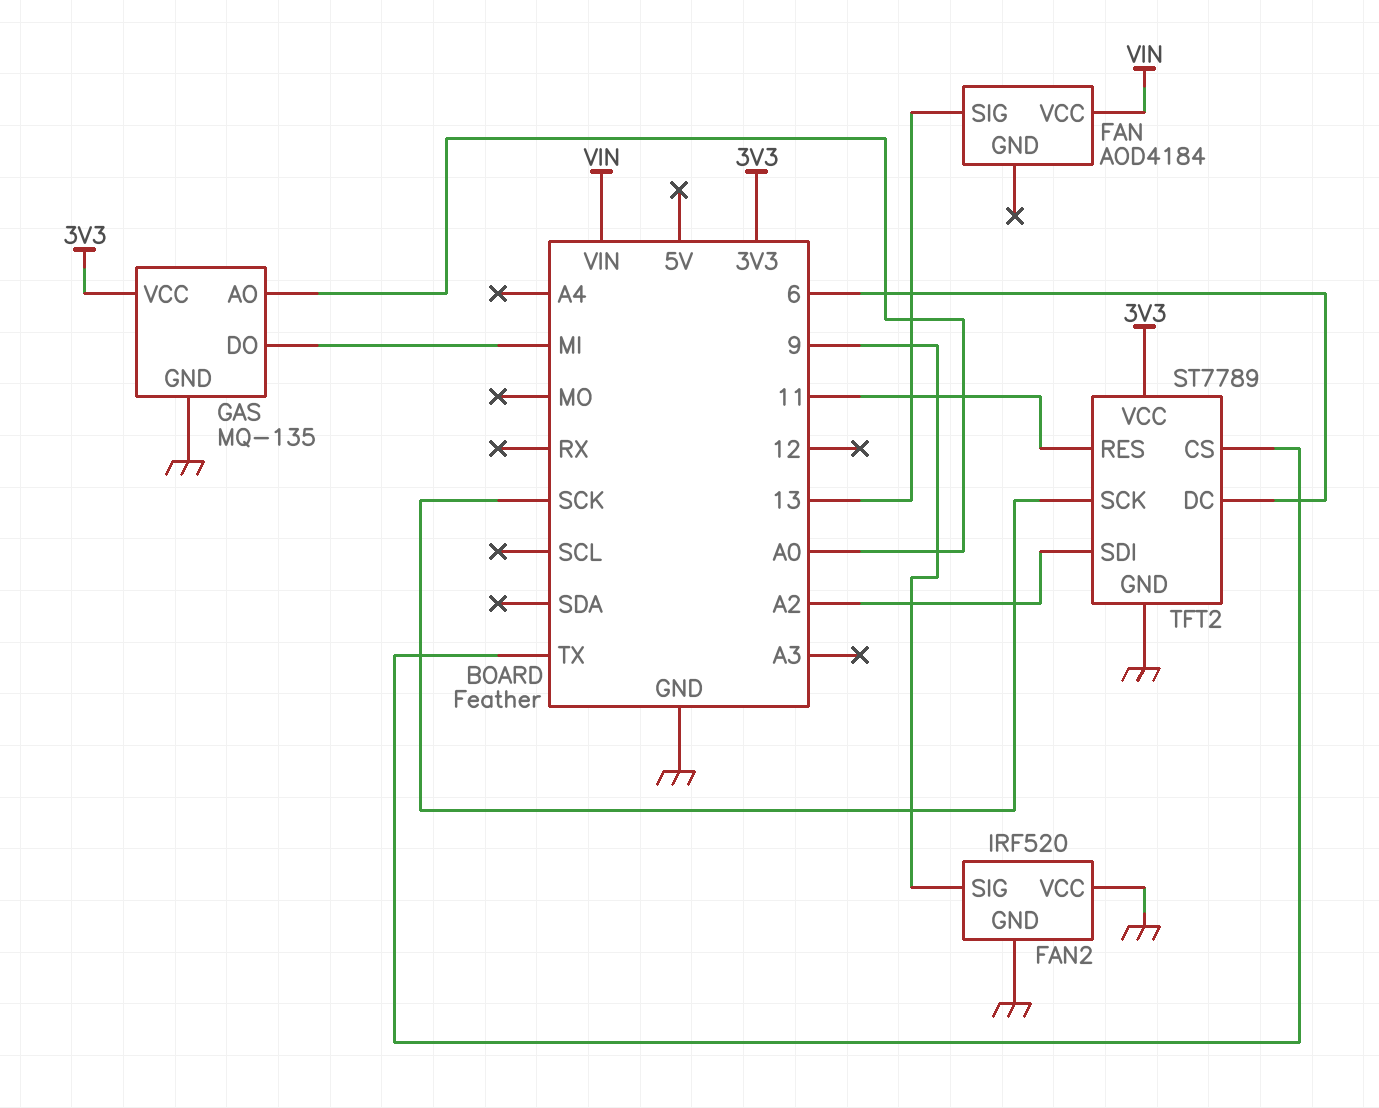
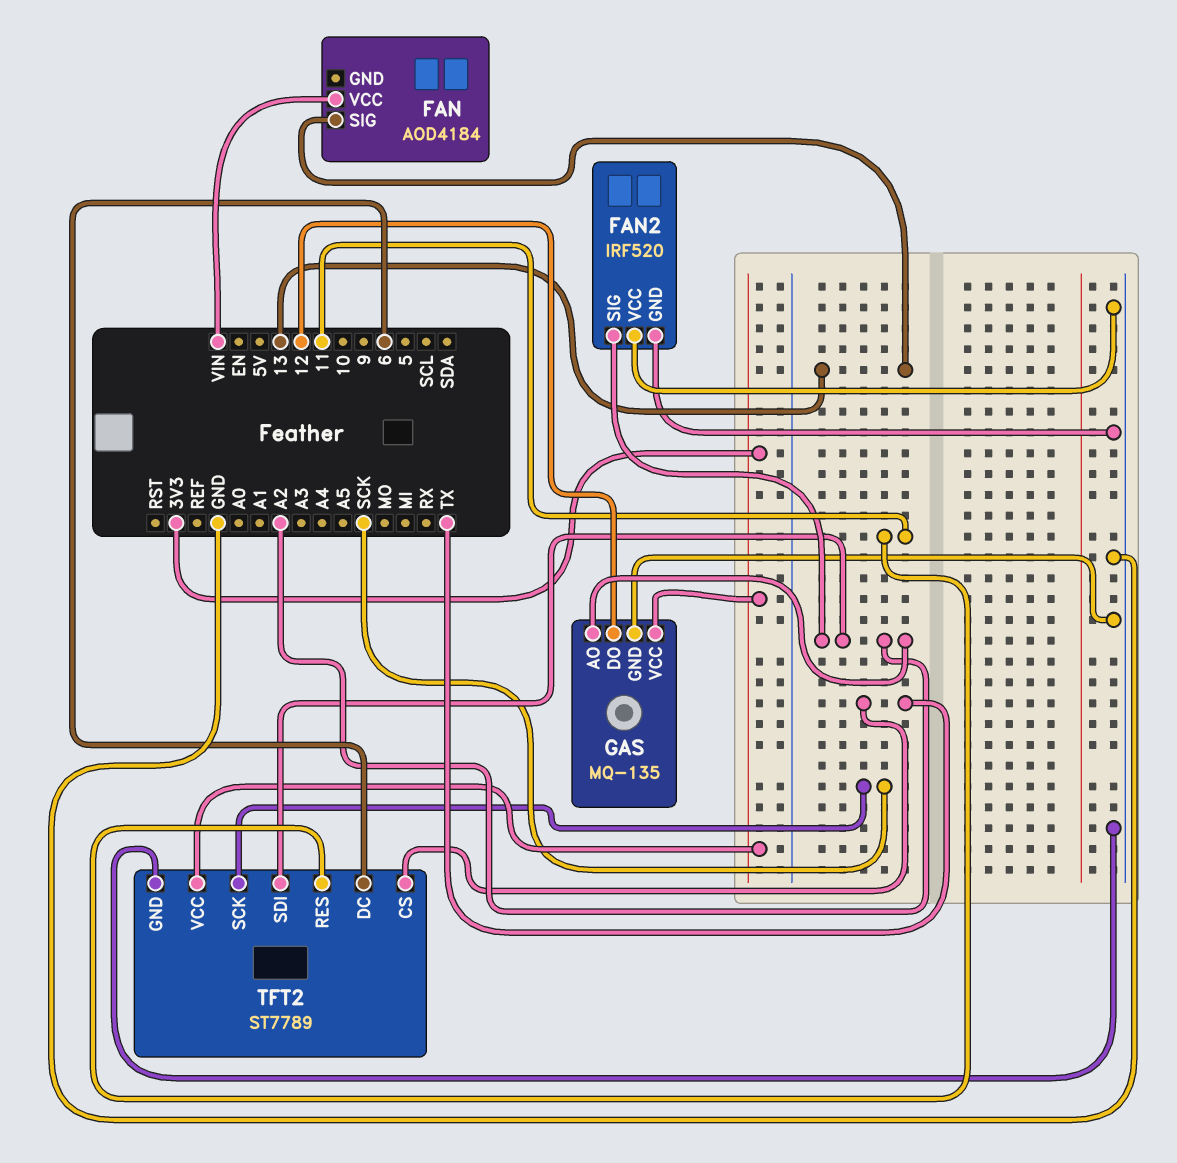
FAN2 pin SIG: 9 -> A2
GAS pin AO: A0 -> A2
GAS pin DO: MI -> 12

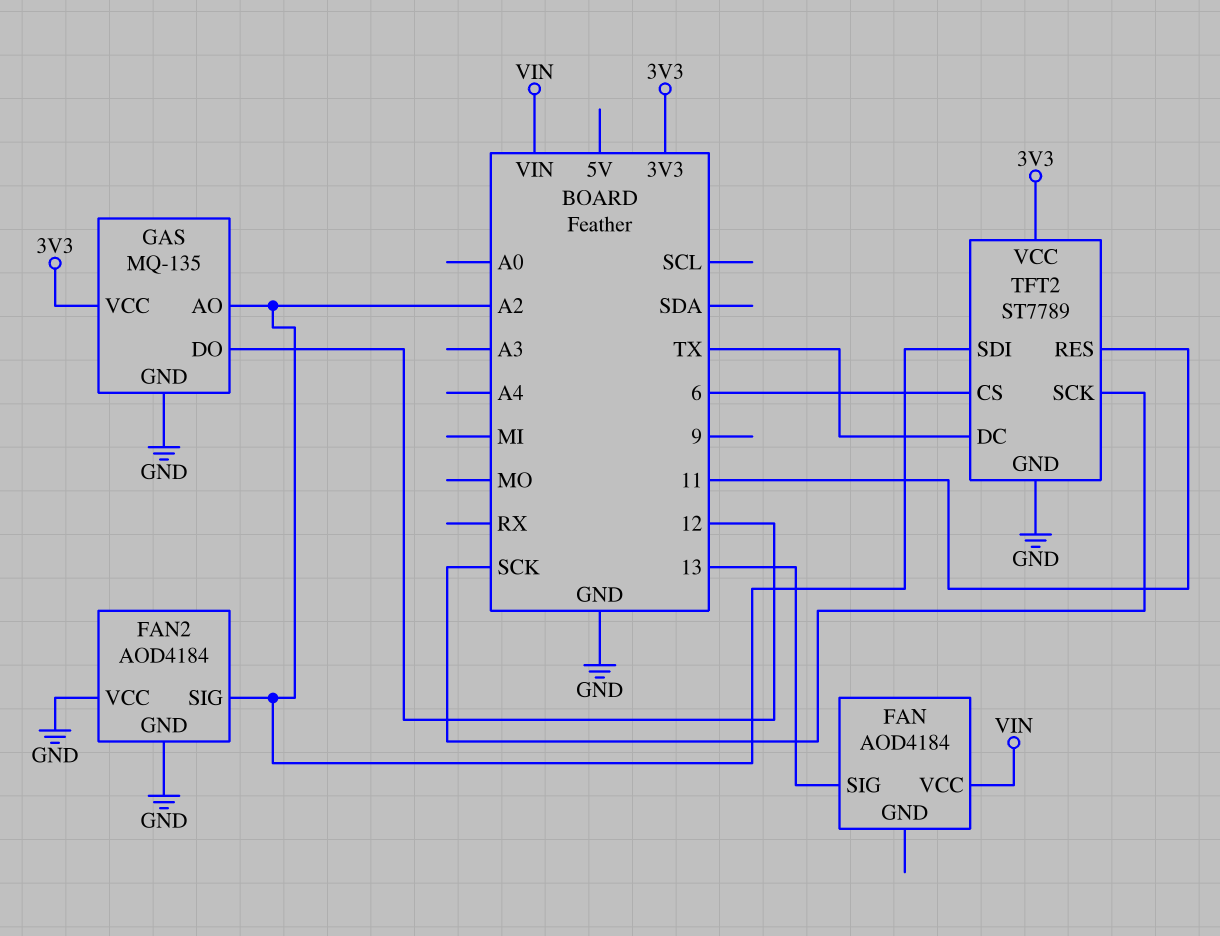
FAN2: IRF520 -> AOD4184
TFT2 pin CS: TX -> 6
TFT2 pin DC: 6 -> TX

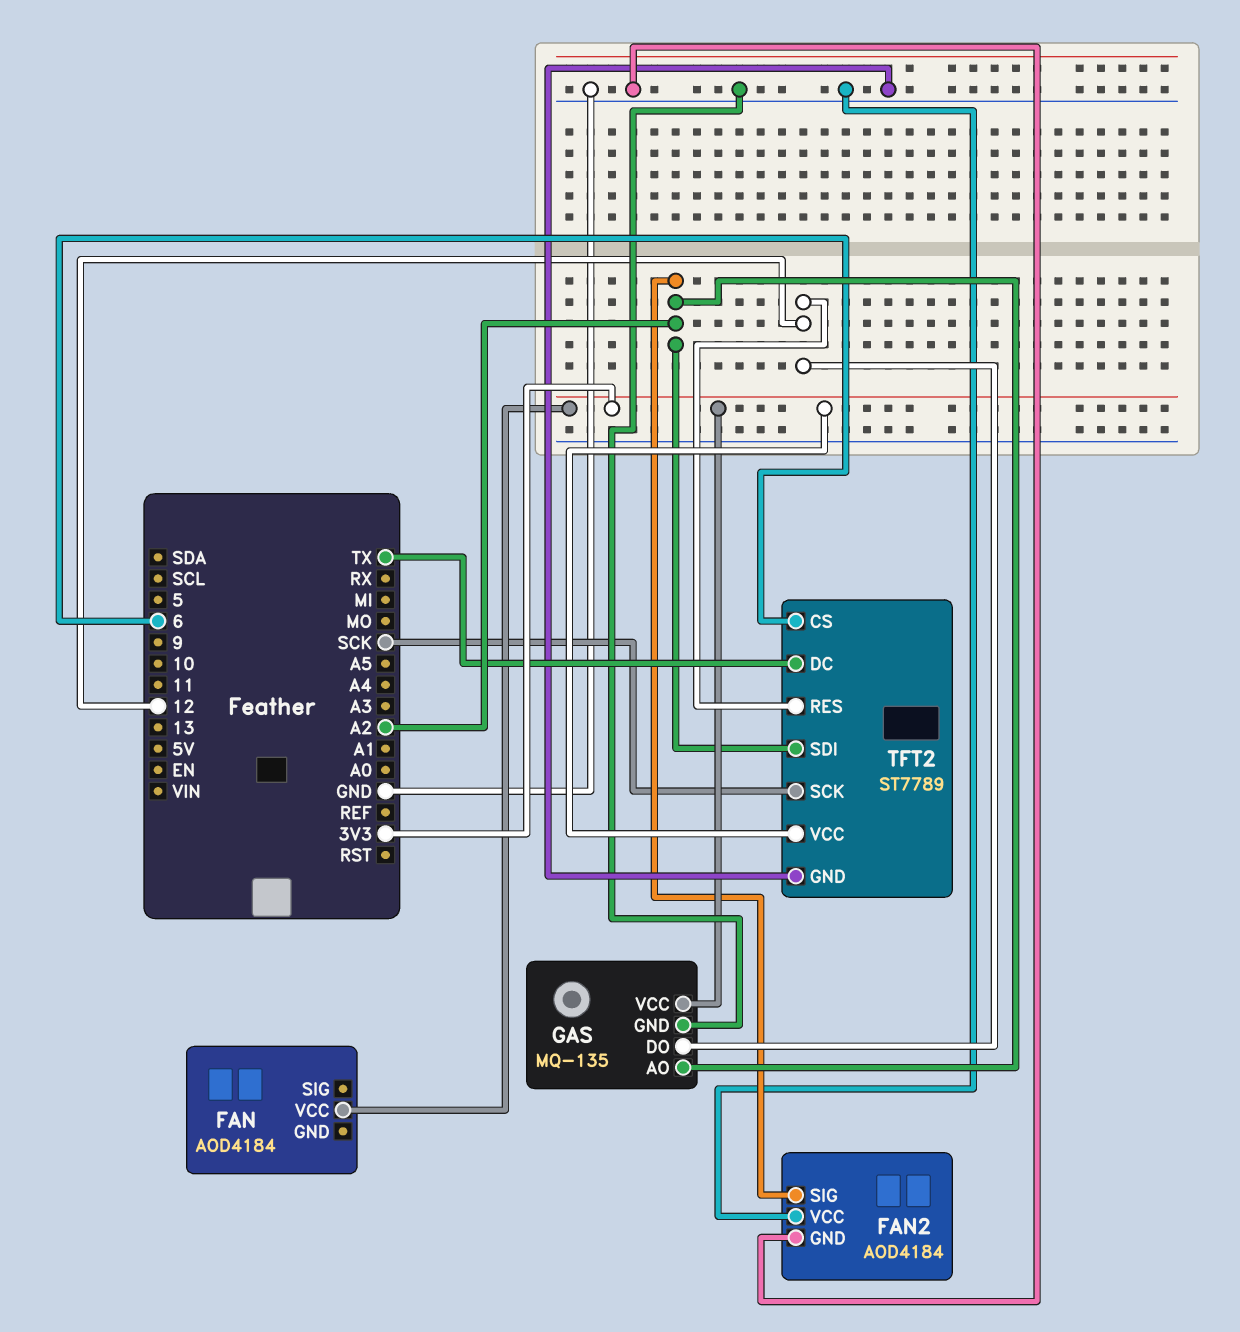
FAN pin SIG: 13 -> none
FAN pin VCC: VIN -> 3V3
TFT2 pin RES: 11 -> 12

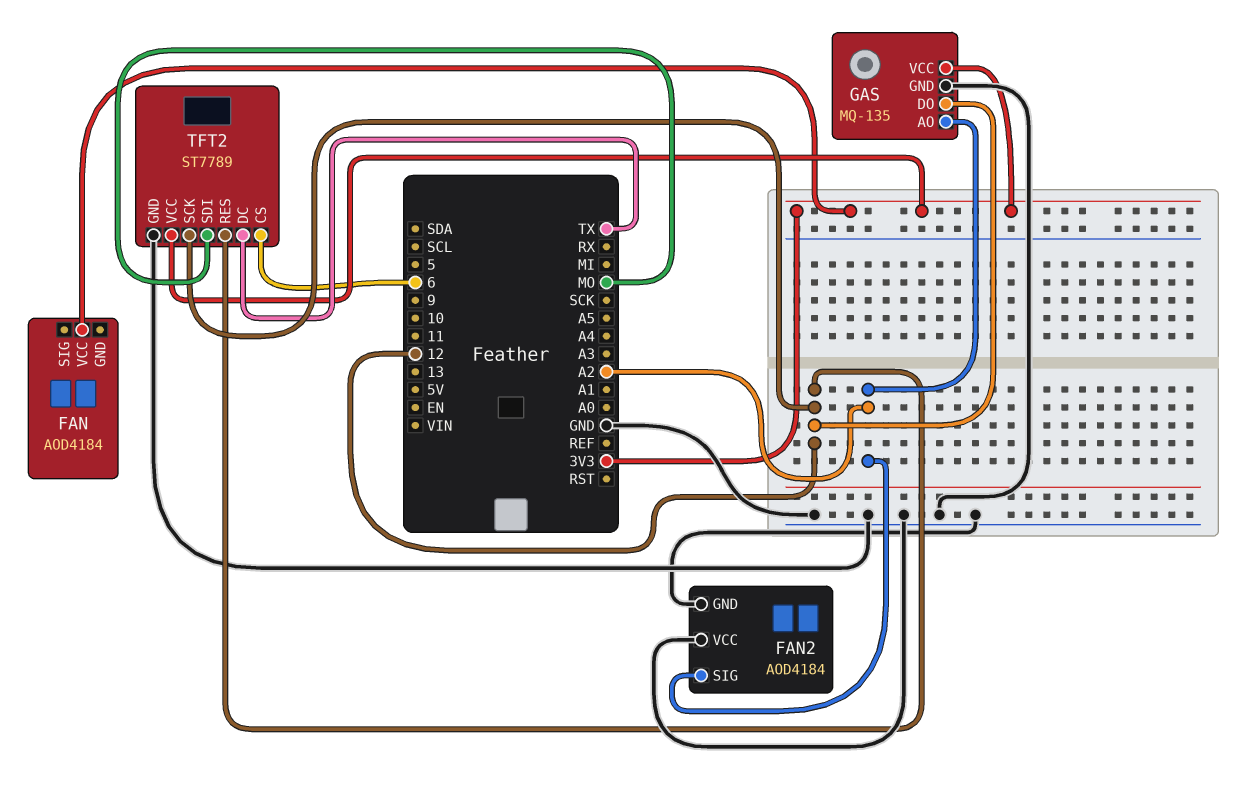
TFT2 pin SCK: SCK -> 12
TFT2 pin SDI: A2 -> MO

